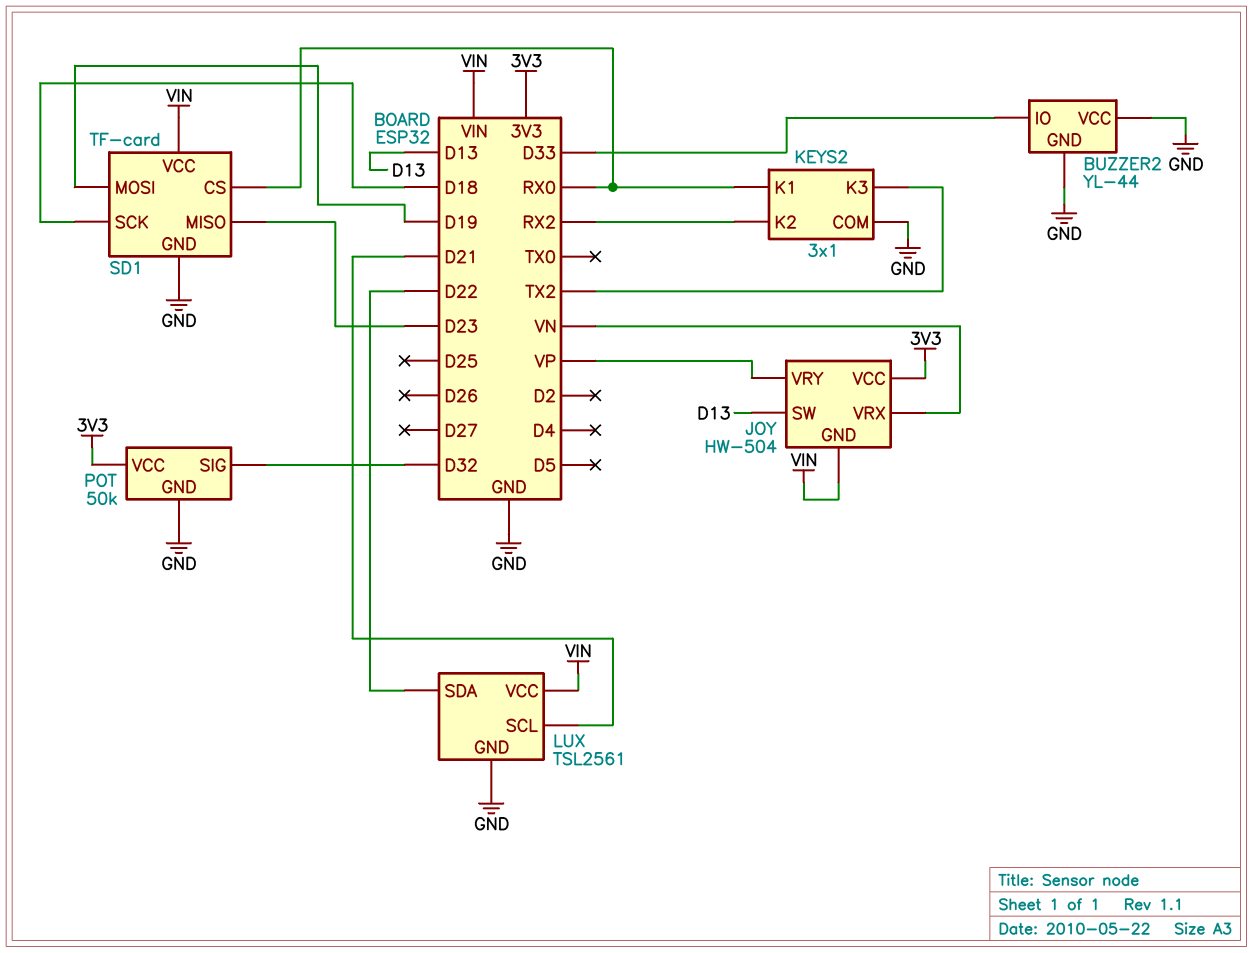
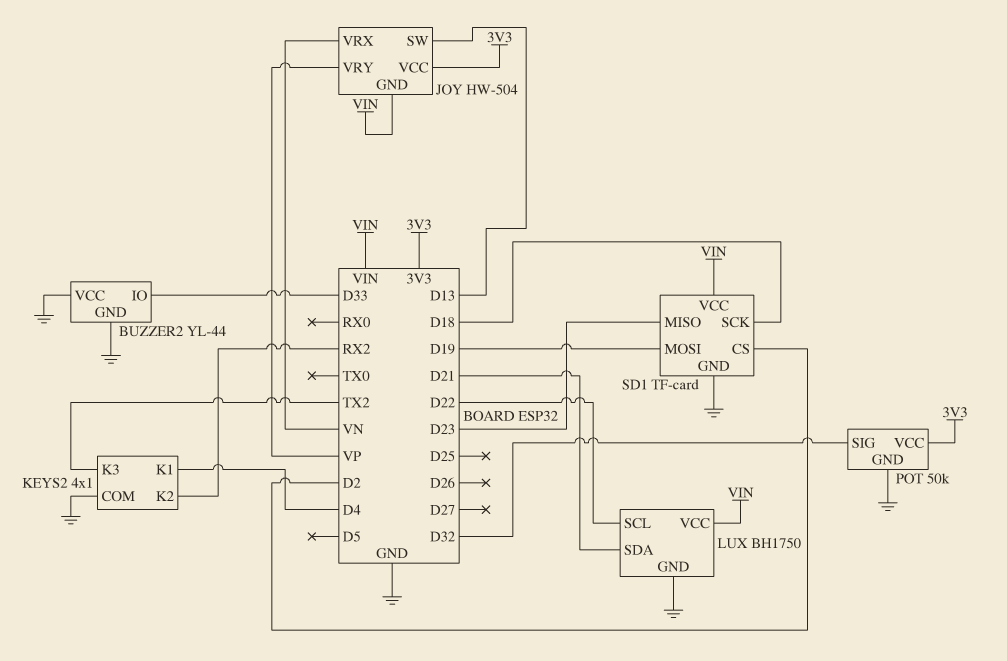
KEYS2: 3x1 -> 4x1
KEYS2 pin K1: RX0 -> D4
LUX: TSL2561 -> BH1750
LUX pin SCL: D21 -> D22
LUX pin SDA: D22 -> D21
SD1 pin CS: RX0 -> D2

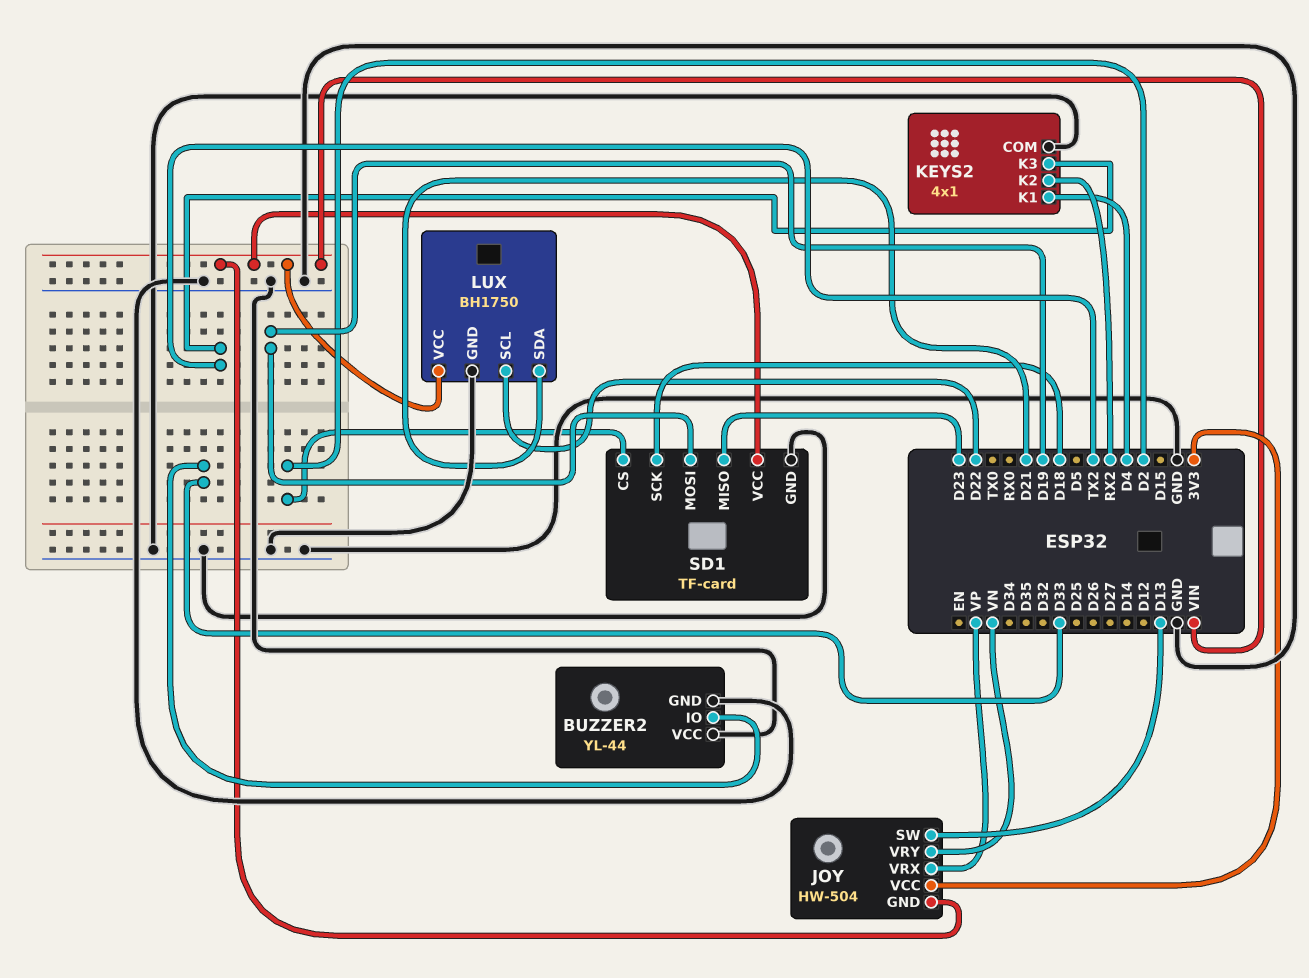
JOY pin VRX: VN -> VP
JOY pin VRY: VP -> VN
POT: 50k -> none
POT pin GND: GND -> none
POT pin SIG: D32 -> none
POT pin VCC: 3V3 -> none

